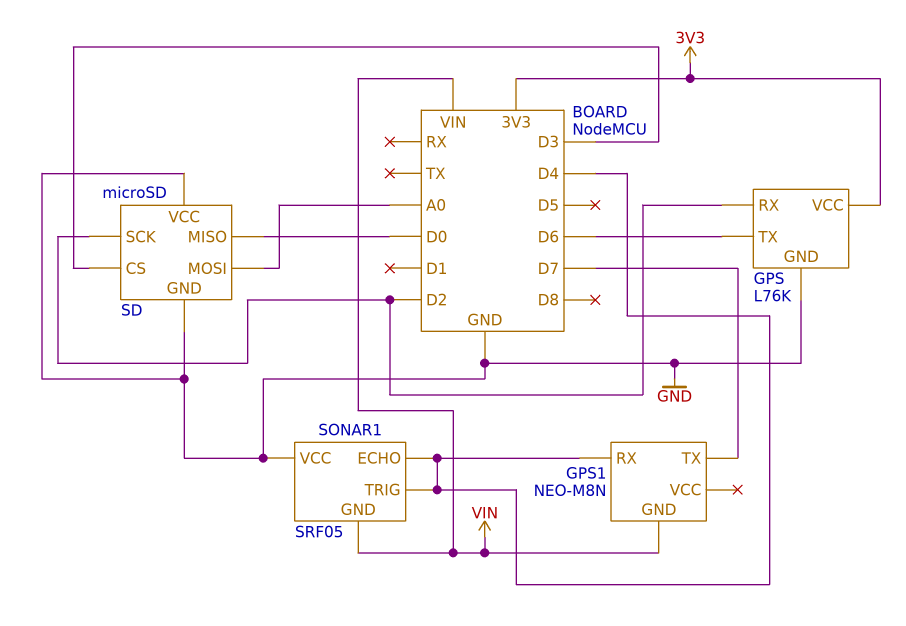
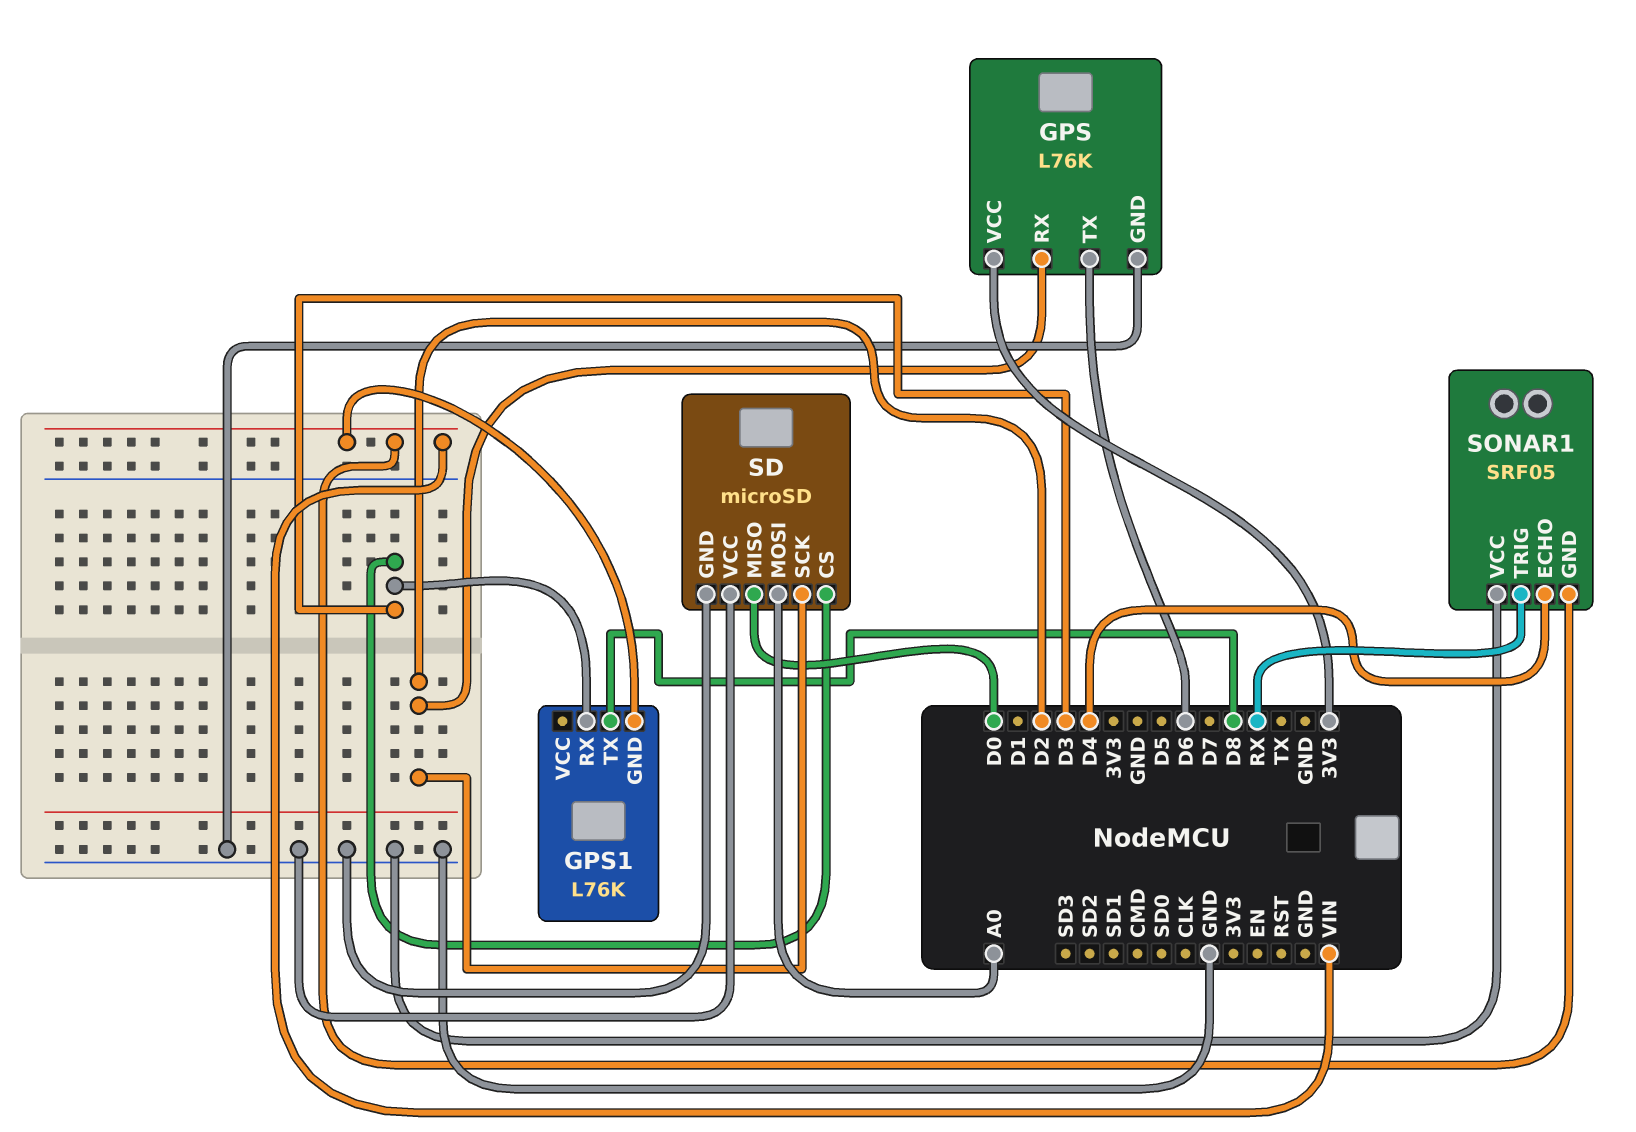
GPS1: NEO-M8N -> L76K
GPS1 pin RX: D4 -> D3
GPS1 pin TX: D7 -> D8
SONAR1 pin TRIG: D4 -> RX

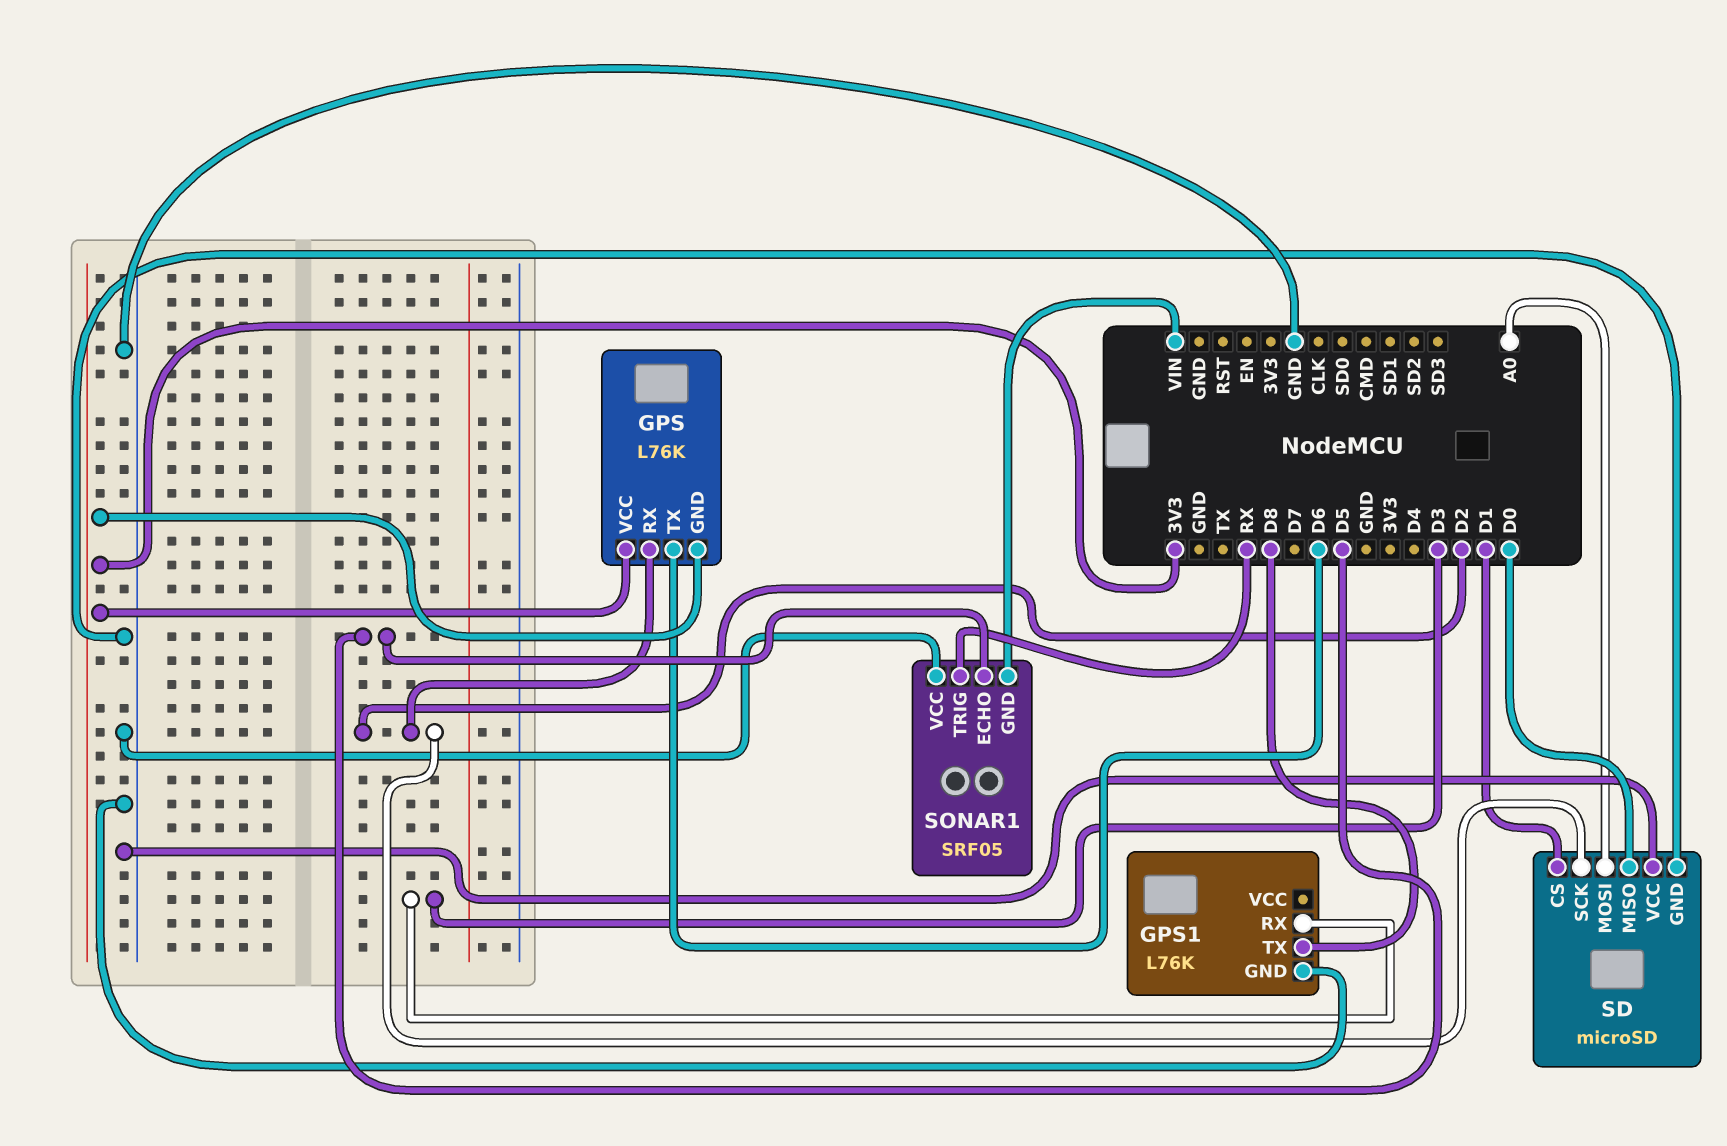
GPS pin GND: GND -> 3V3
GPS1 pin GND: VIN -> GND
SD pin CS: D3 -> D1
SONAR1 pin ECHO: D4 -> D5

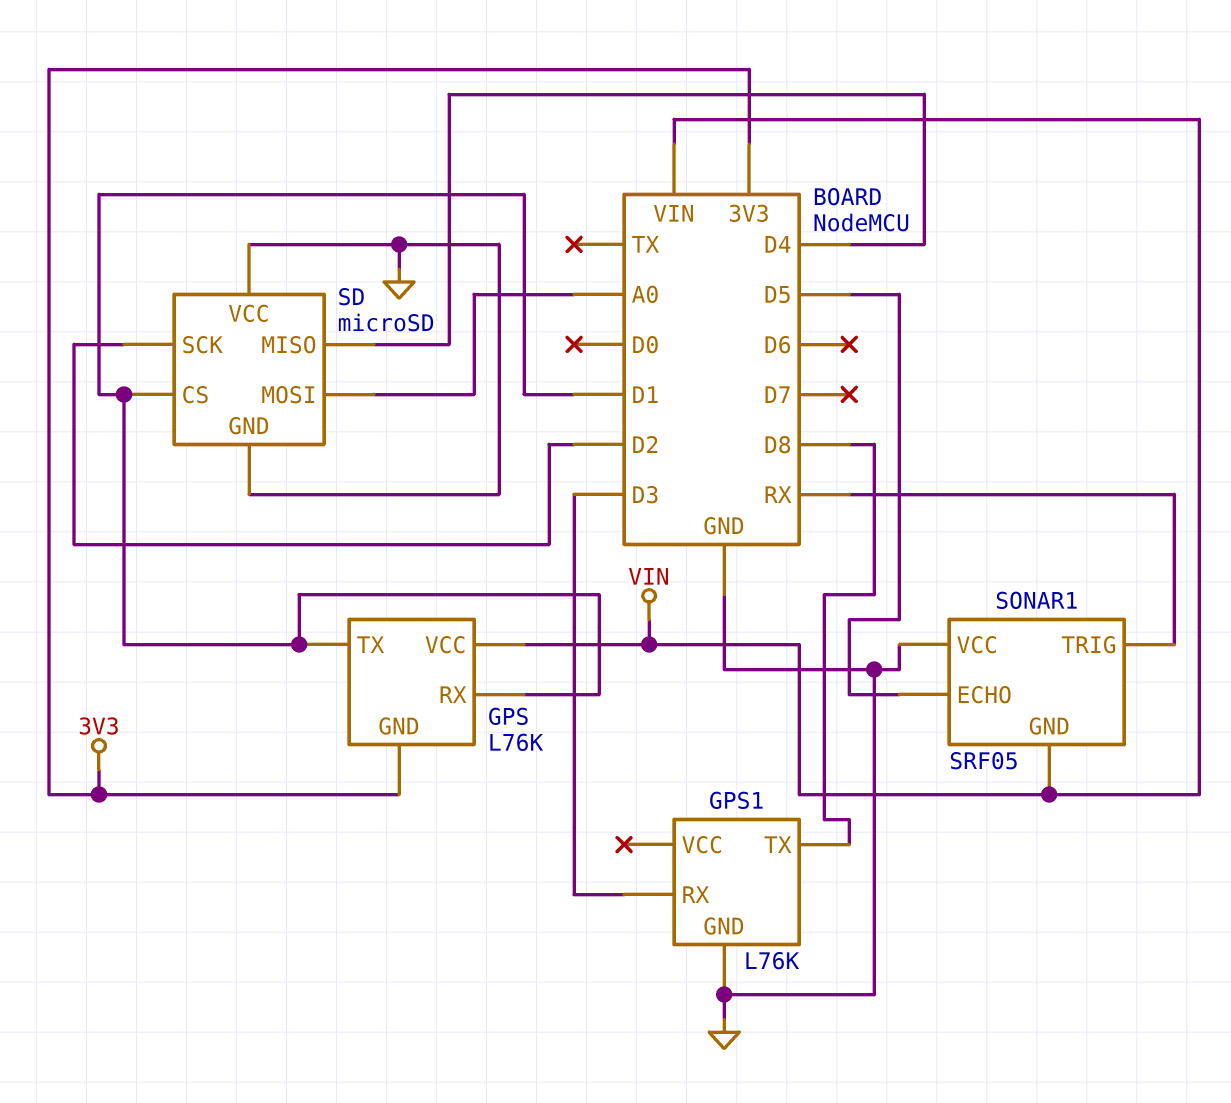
GPS pin RX: D2 -> D1
GPS pin TX: D6 -> D1
GPS pin VCC: 3V3 -> VIN
SD pin MISO: D0 -> D4

